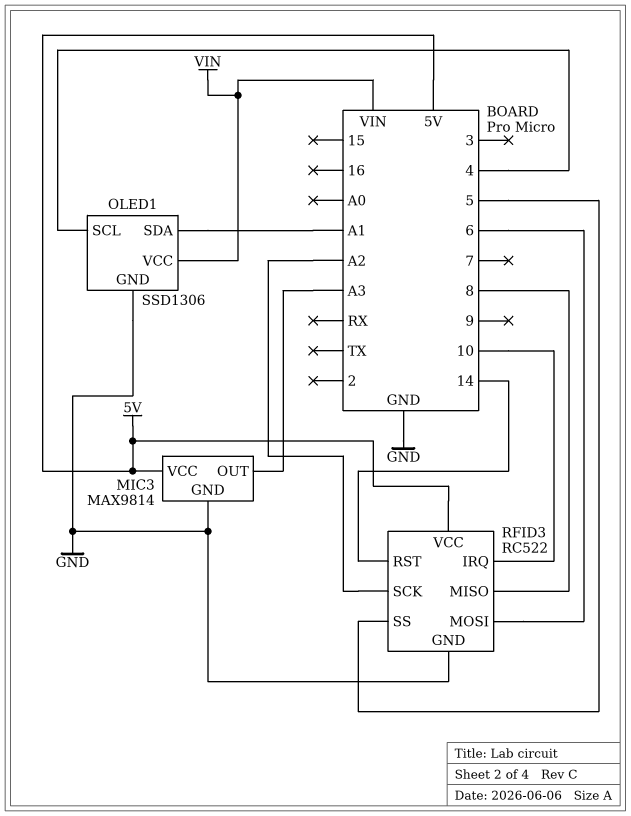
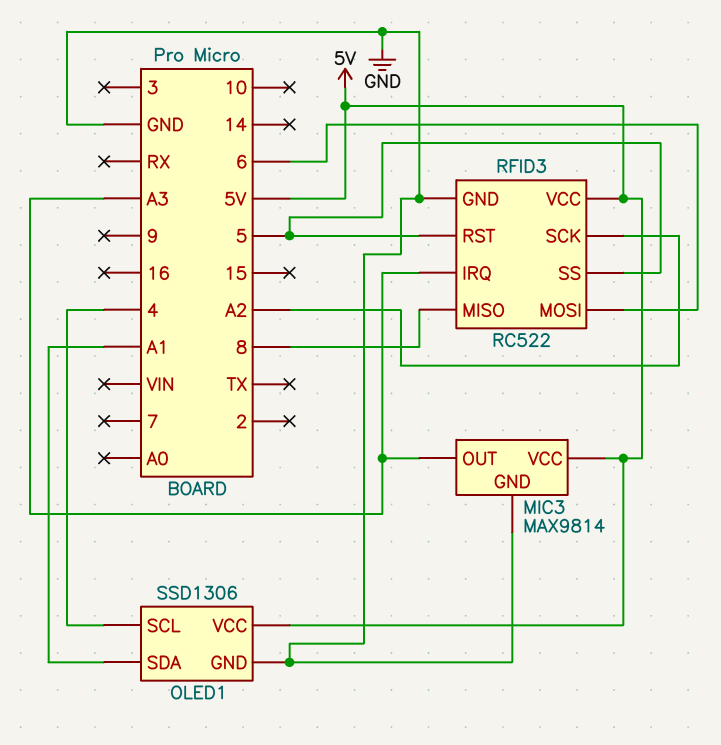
OLED1 pin VCC: VIN -> 5V
RFID3 pin IRQ: 10 -> A3
RFID3 pin RST: 14 -> 5

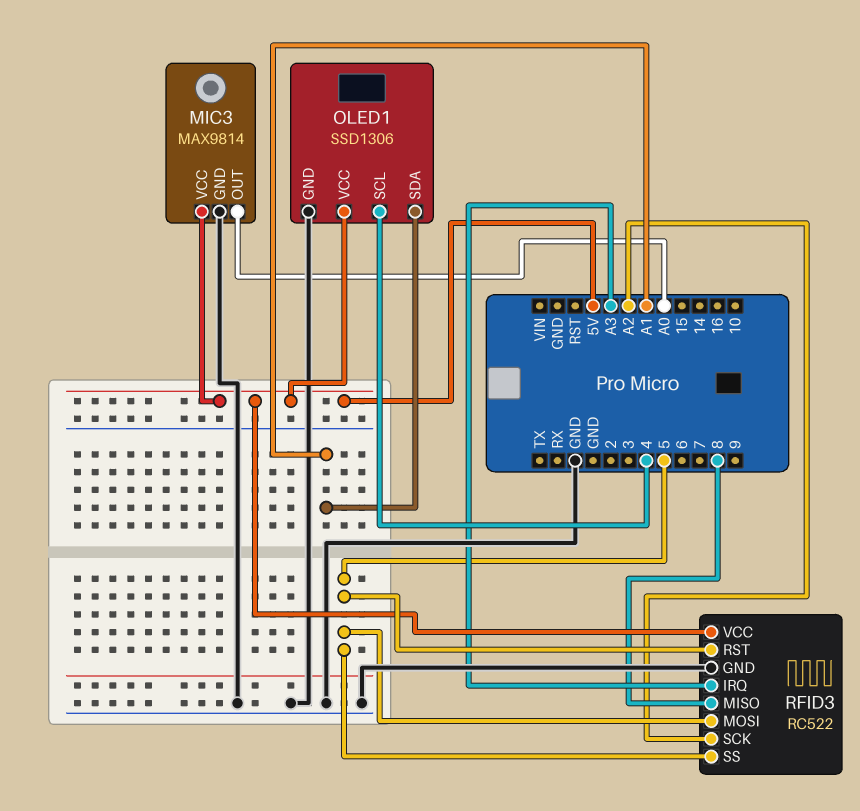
MIC3 pin OUT: A3 -> A0
RFID3 pin MOSI: 6 -> 5

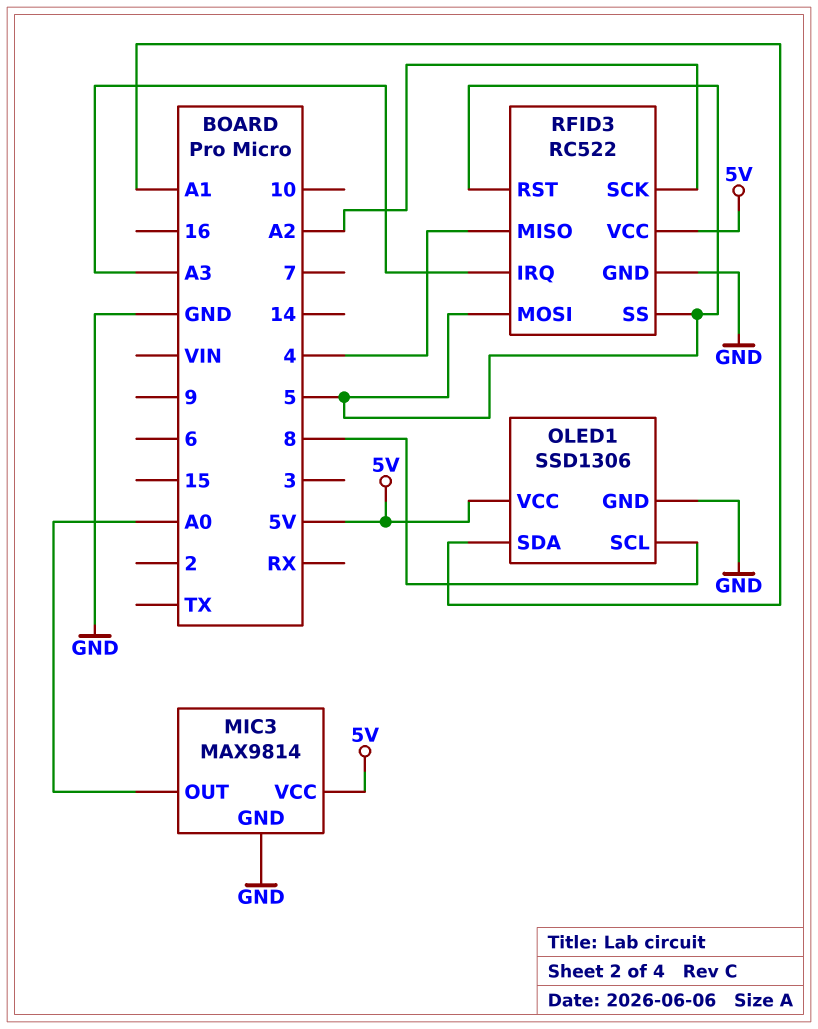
OLED1 pin SCL: 4 -> 8
RFID3 pin MISO: 8 -> 4

